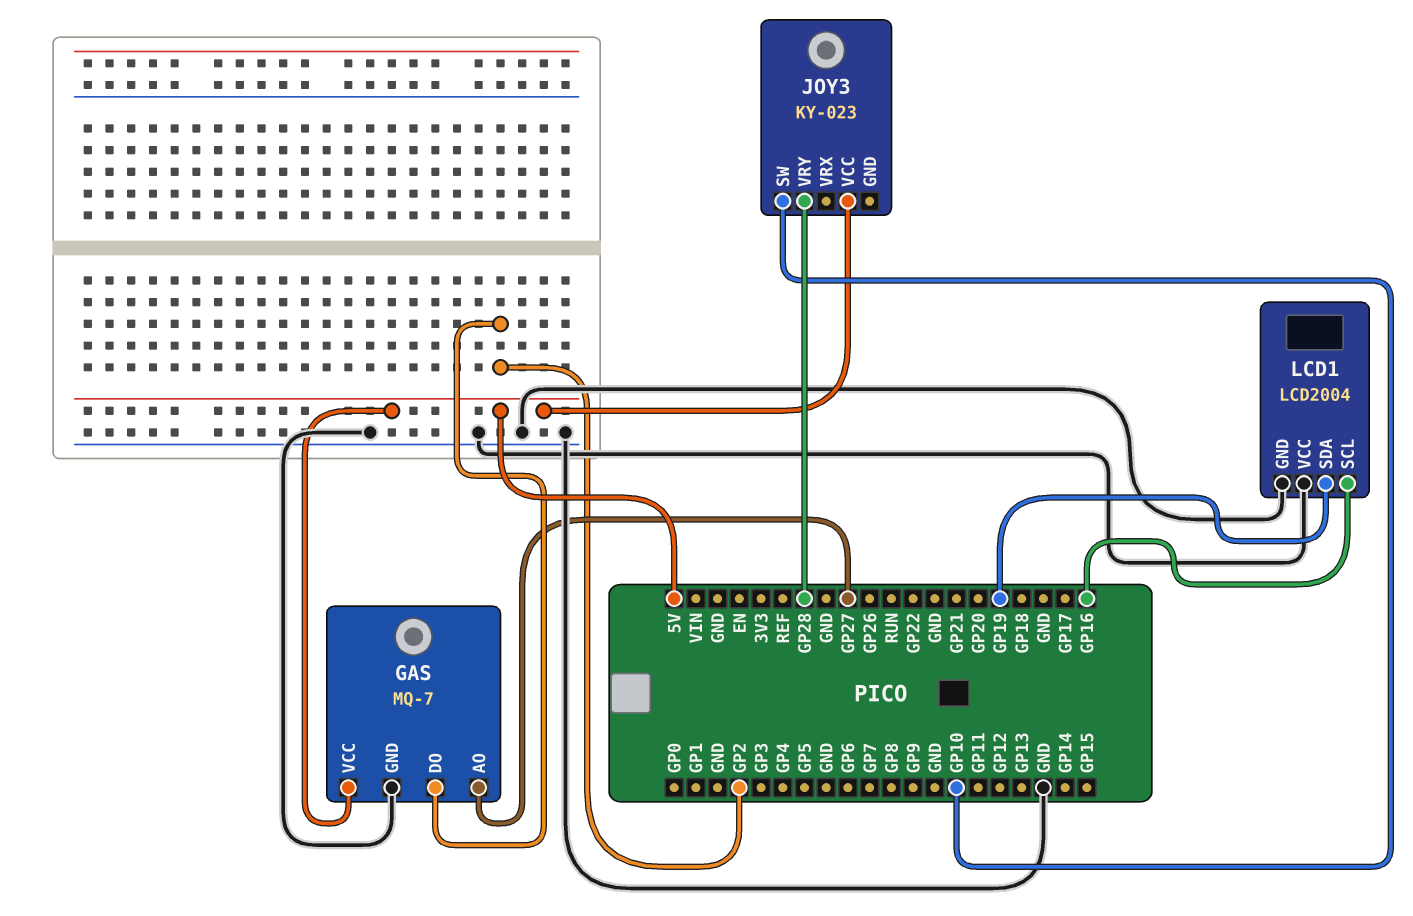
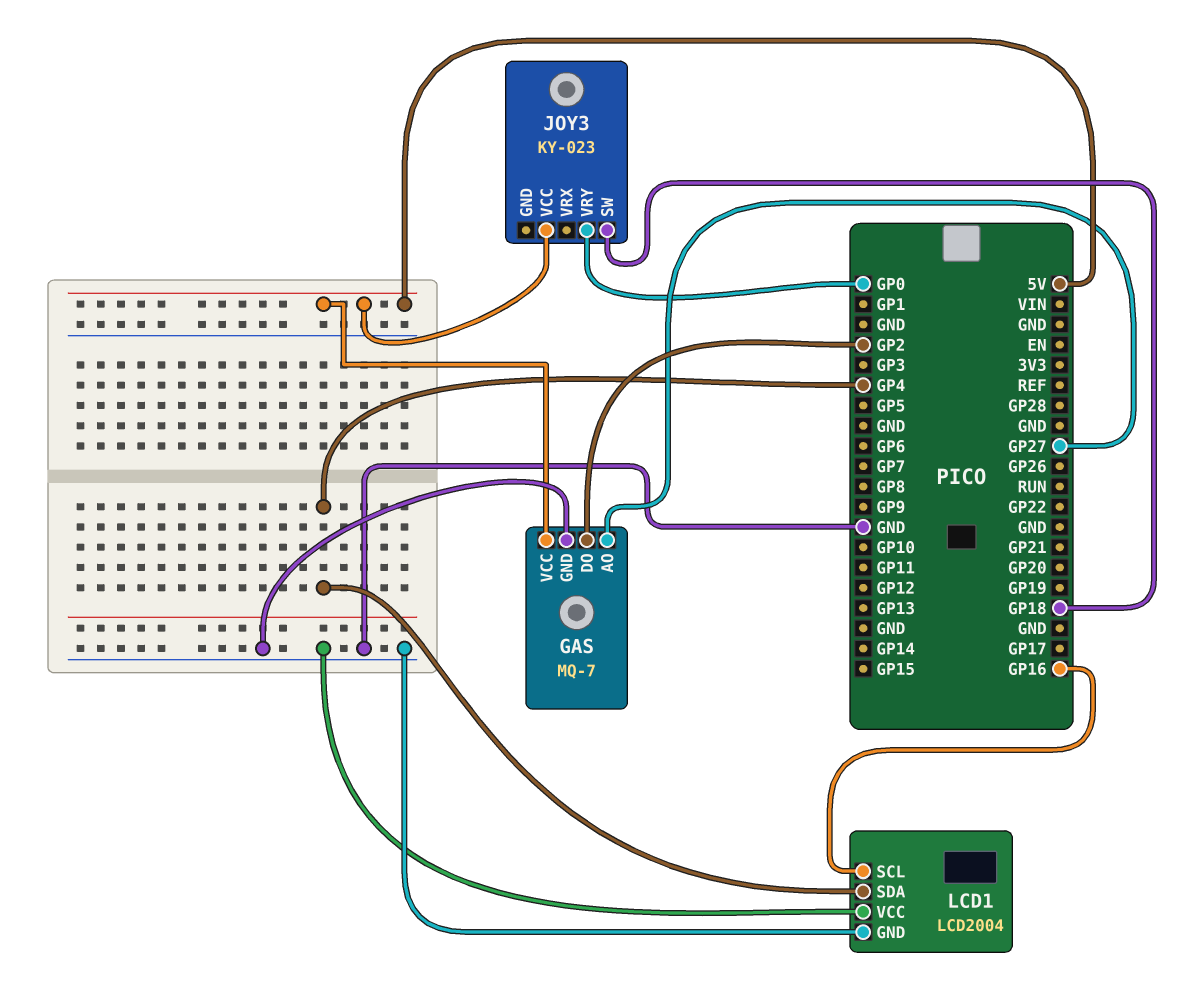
JOY3 pin SW: GP10 -> GP18
JOY3 pin VRY: GP28 -> GP0
LCD1 pin SDA: GP19 -> GP4

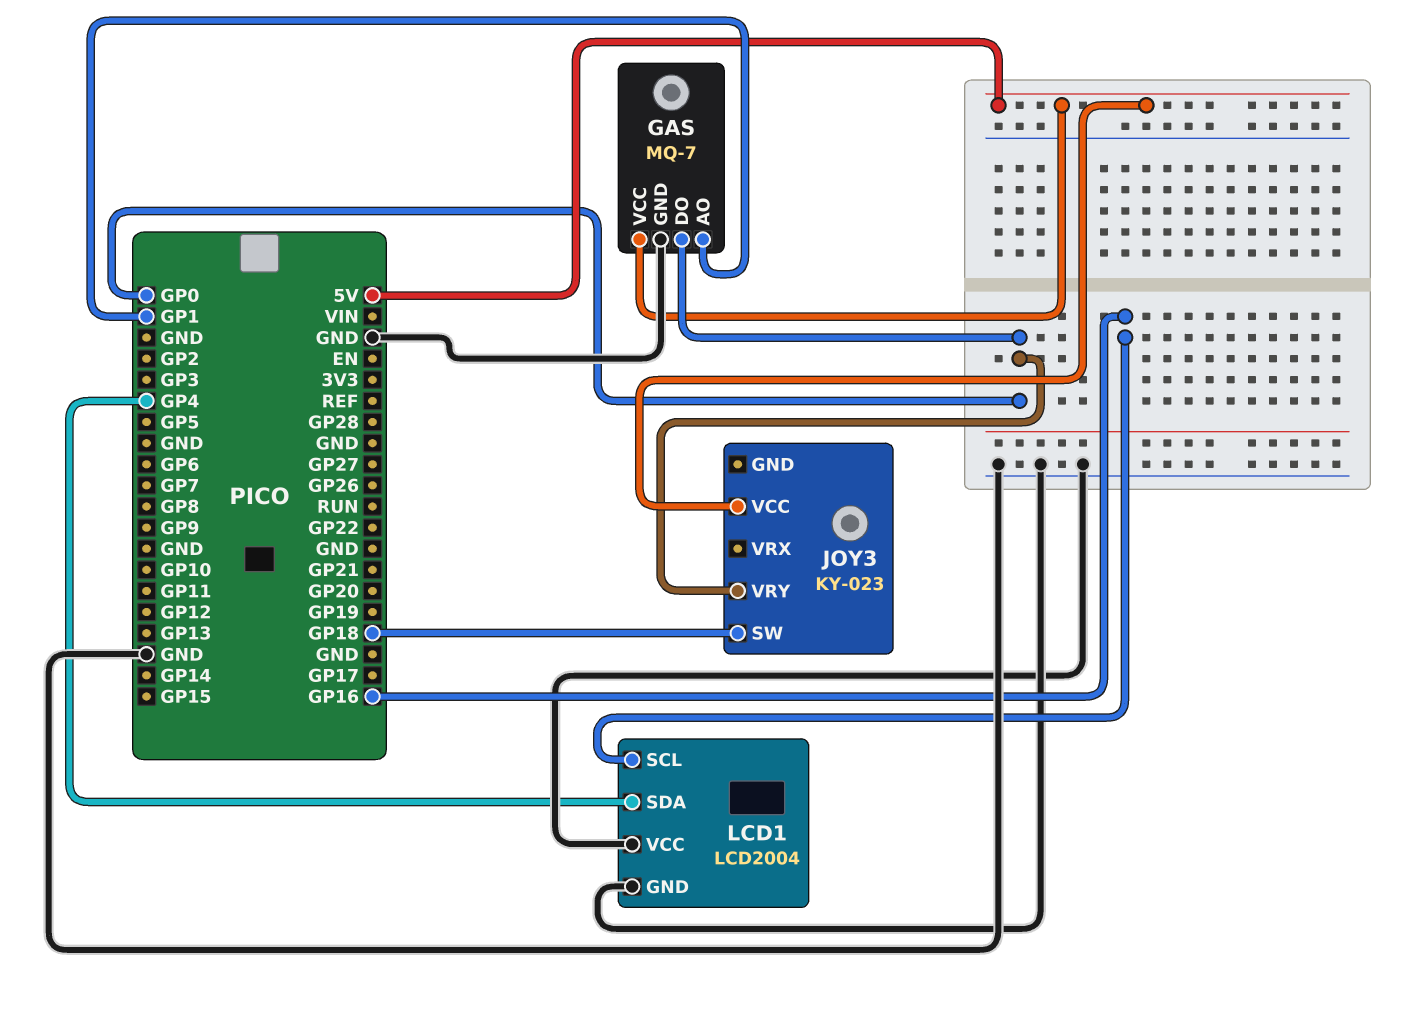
GAS pin AO: GP27 -> GP1
GAS pin DO: GP2 -> GP0

